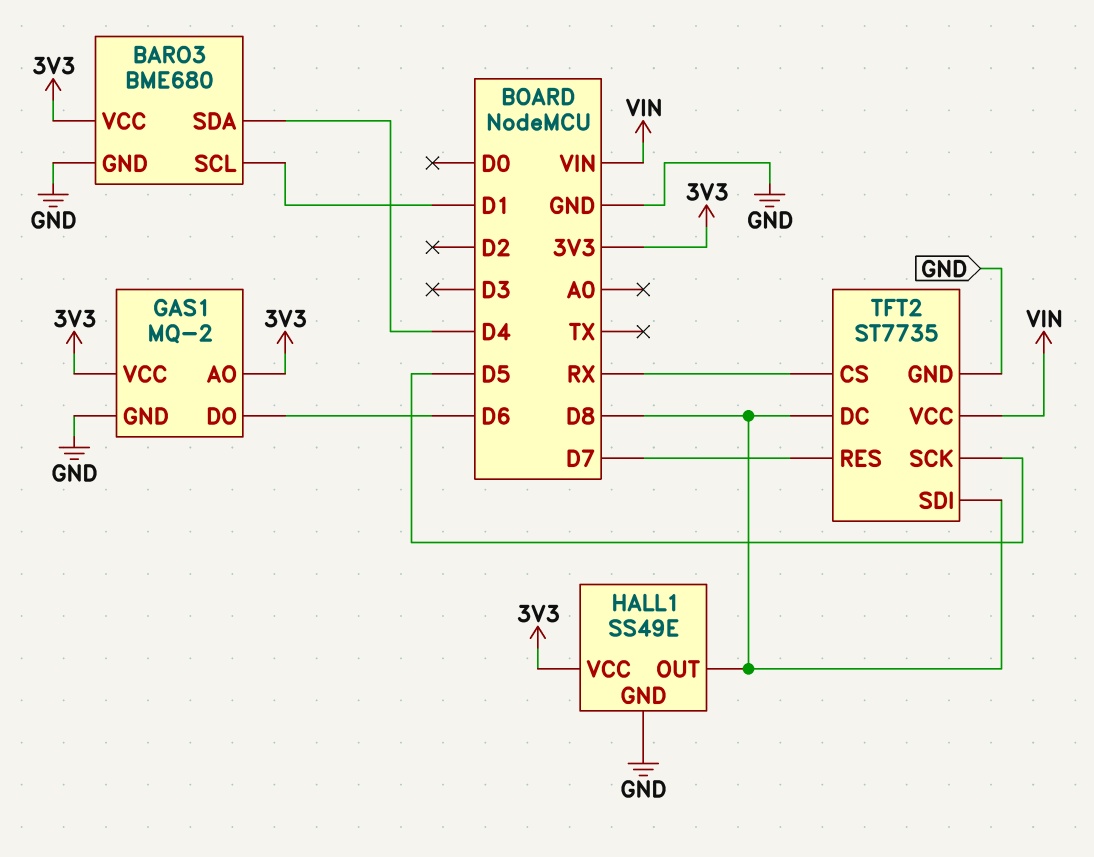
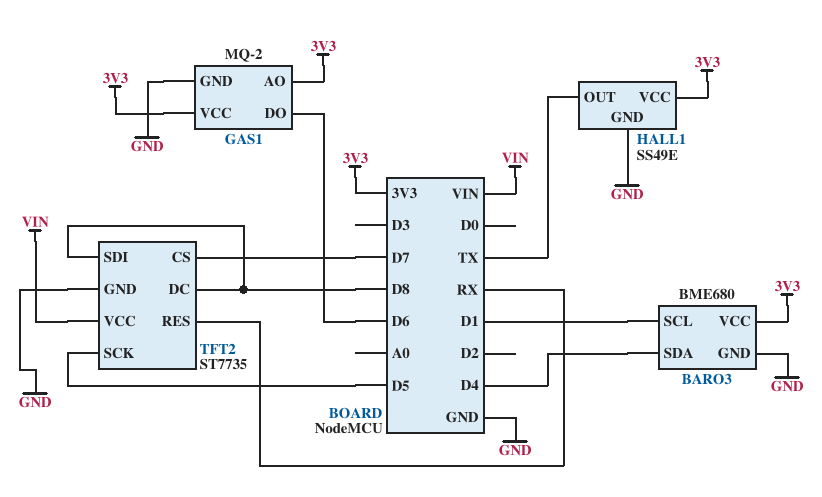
HALL1 pin OUT: D8 -> TX
TFT2 pin CS: RX -> D7
TFT2 pin RES: D7 -> RX

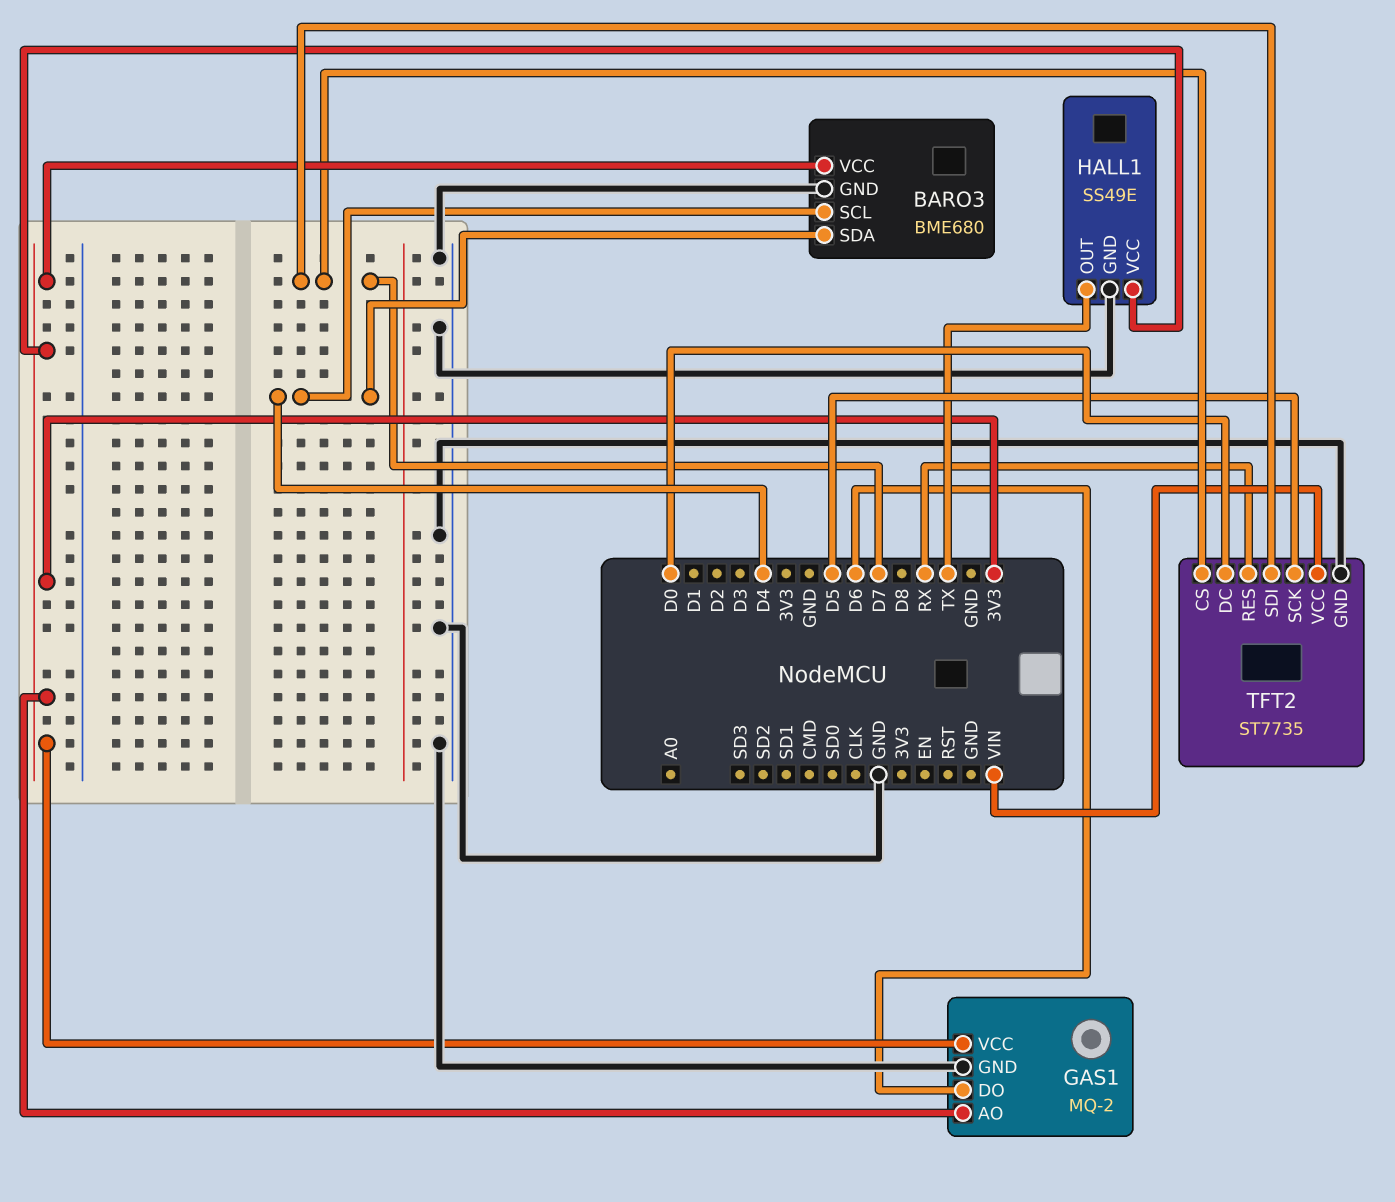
BARO3 pin SCL: D1 -> D4
TFT2 pin DC: D8 -> D0
TFT2 pin SDI: D8 -> D7

